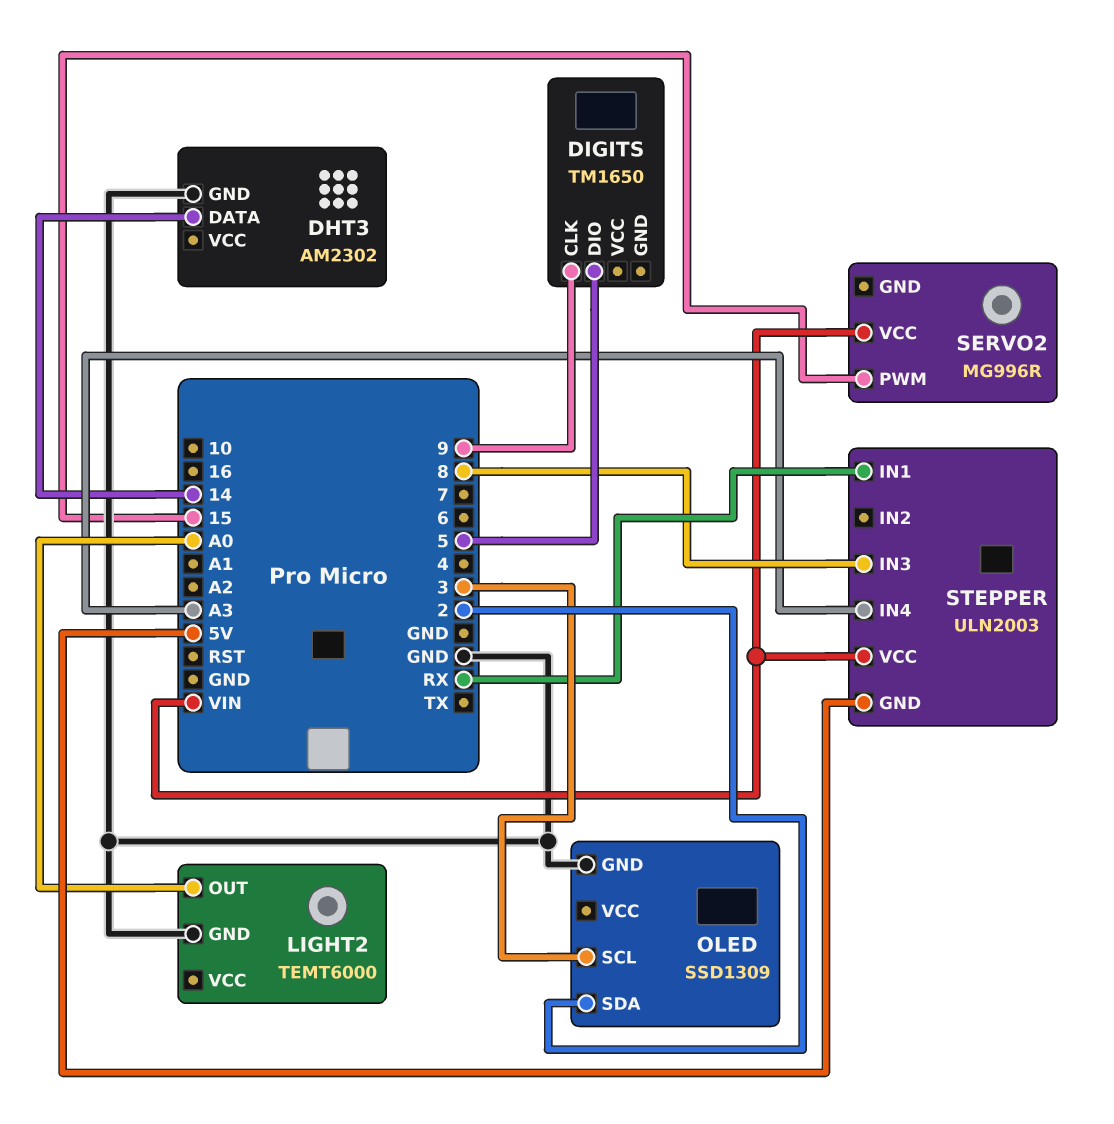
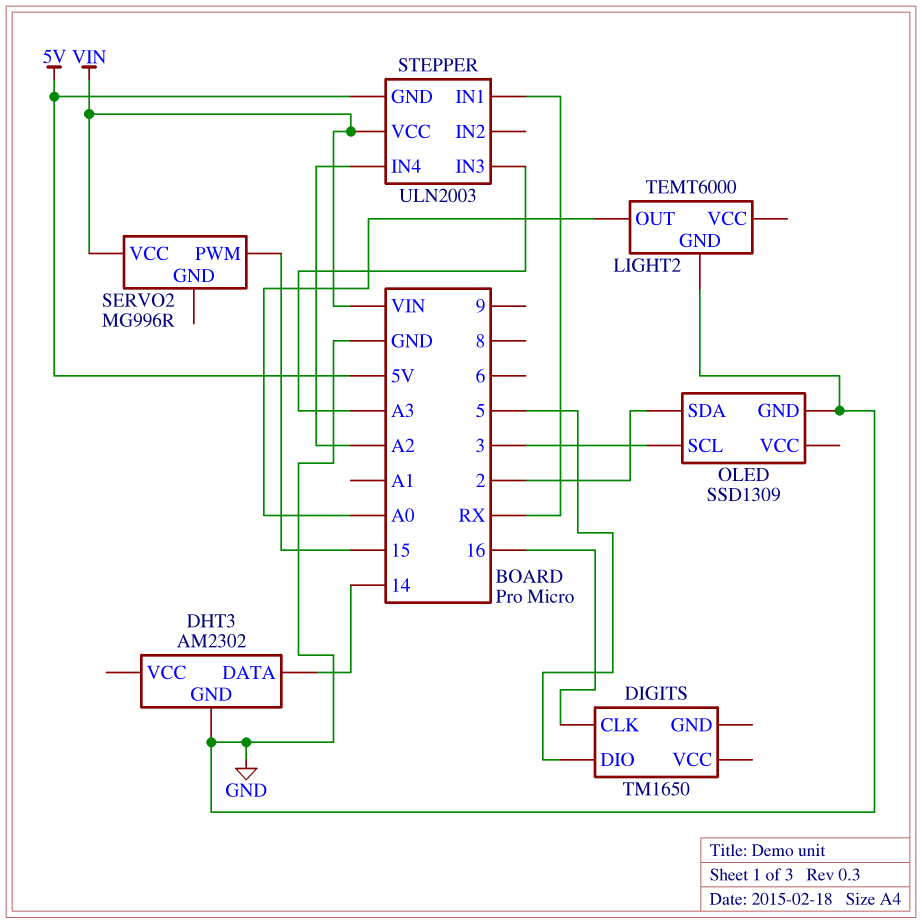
DIGITS pin CLK: 9 -> 16
STEPPER pin IN3: 8 -> A3
STEPPER pin IN4: A3 -> A2

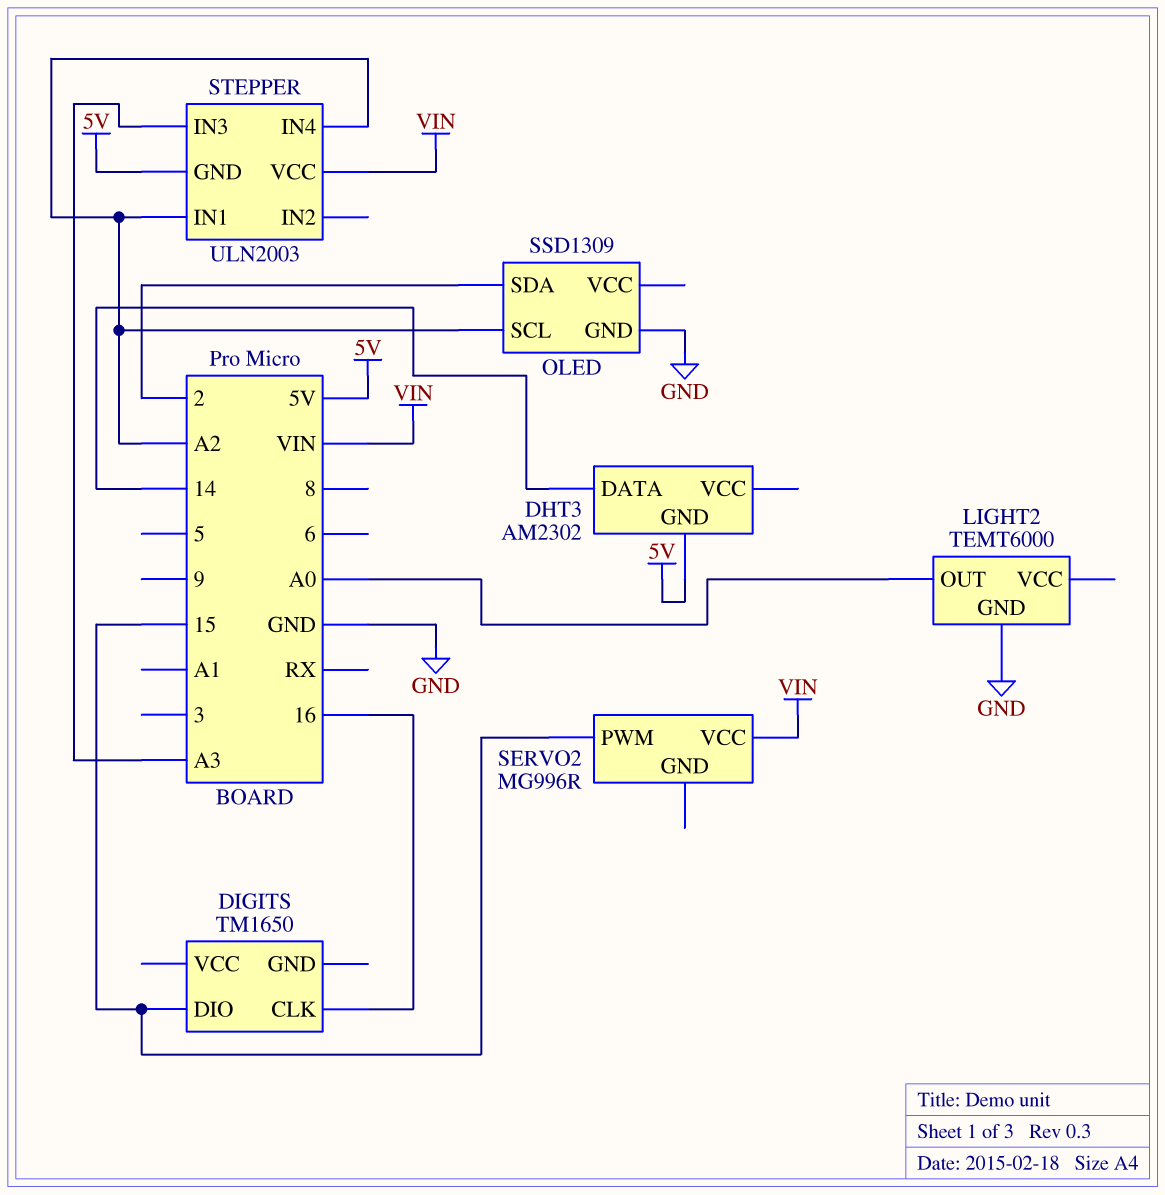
DHT3 pin GND: GND -> 5V
DIGITS pin DIO: 5 -> 15
OLED pin SCL: 3 -> A2
STEPPER pin IN1: RX -> A2

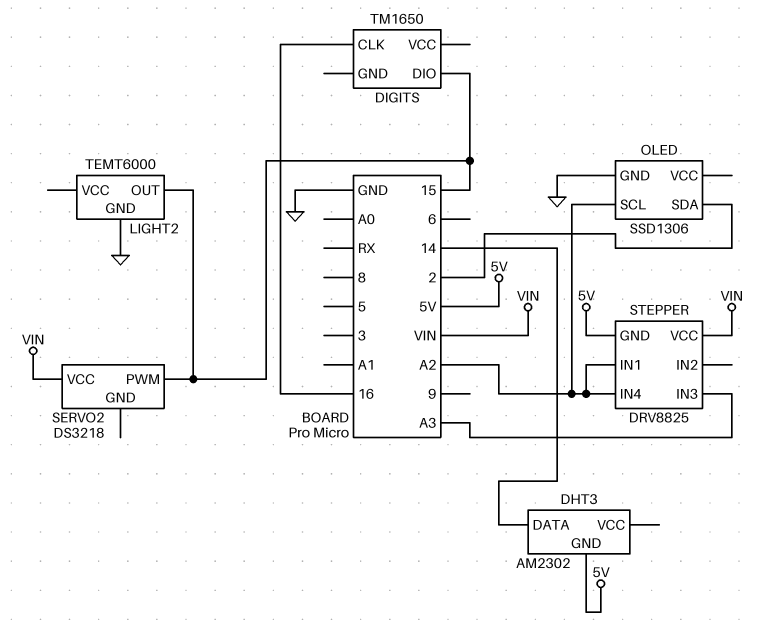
LIGHT2 pin OUT: A0 -> 15
OLED: SSD1309 -> SSD1306
SERVO2: MG996R -> DS3218
STEPPER: ULN2003 -> DRV8825

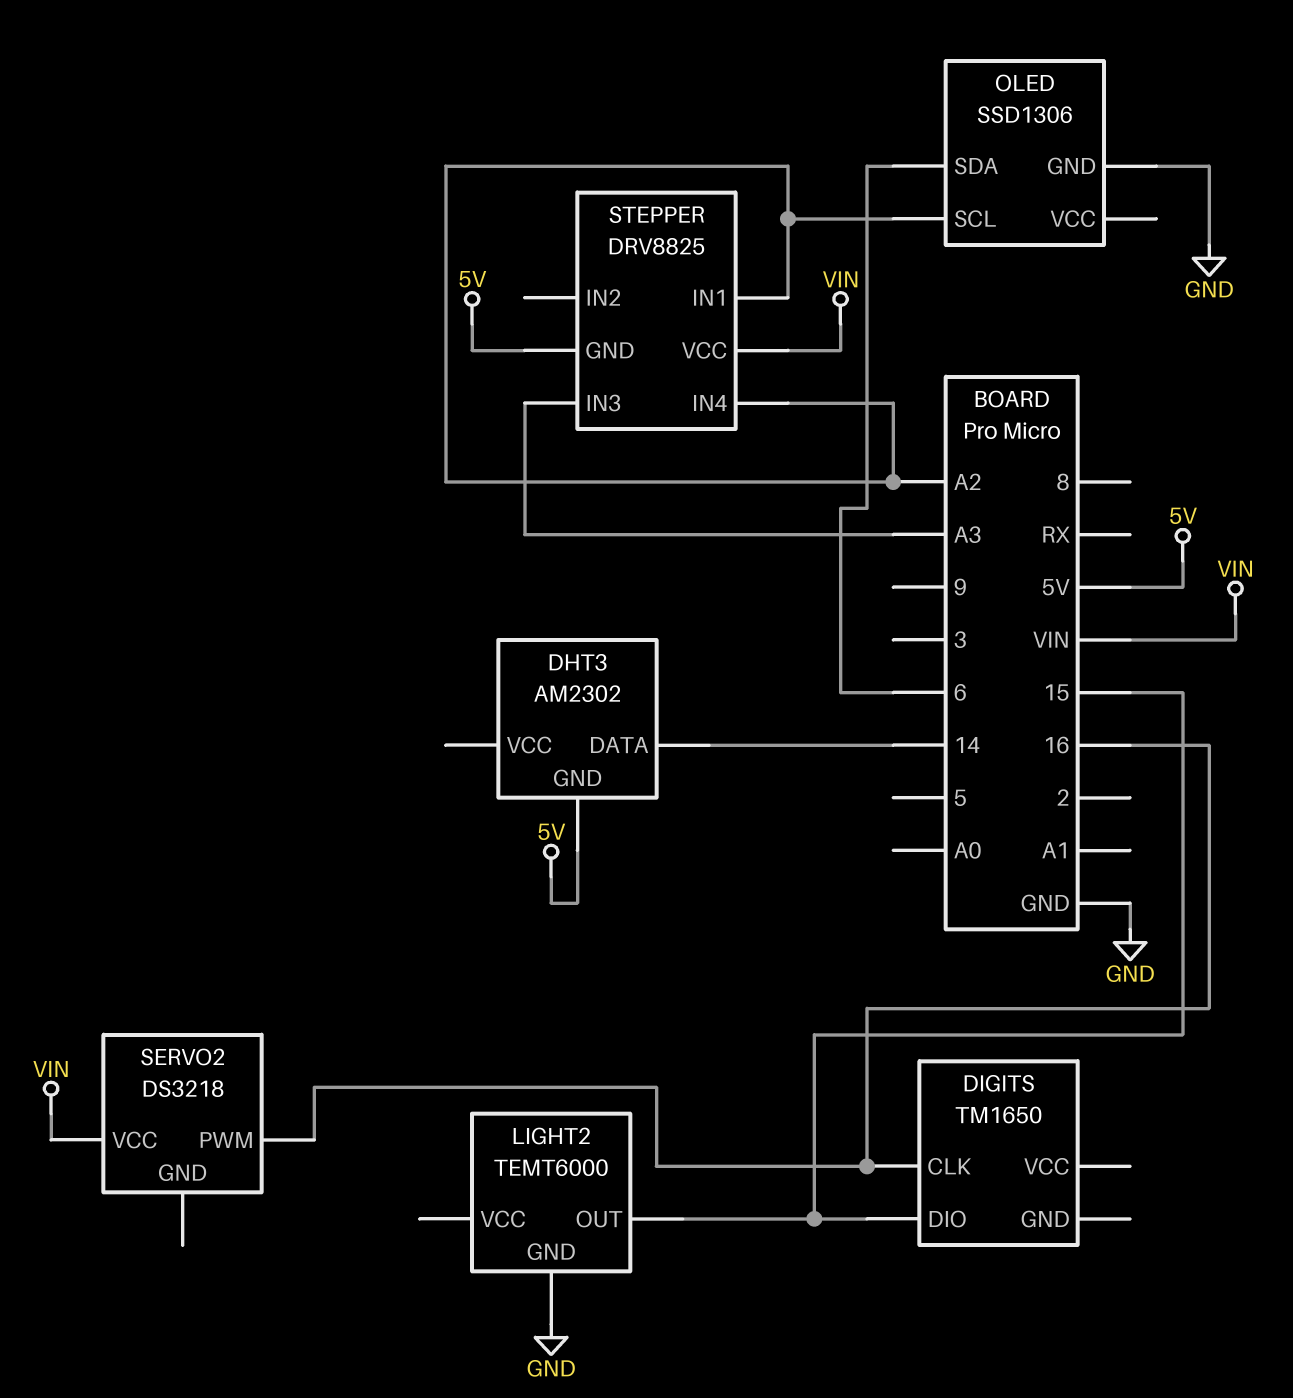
OLED pin SDA: 2 -> 6
SERVO2 pin PWM: 15 -> 16

